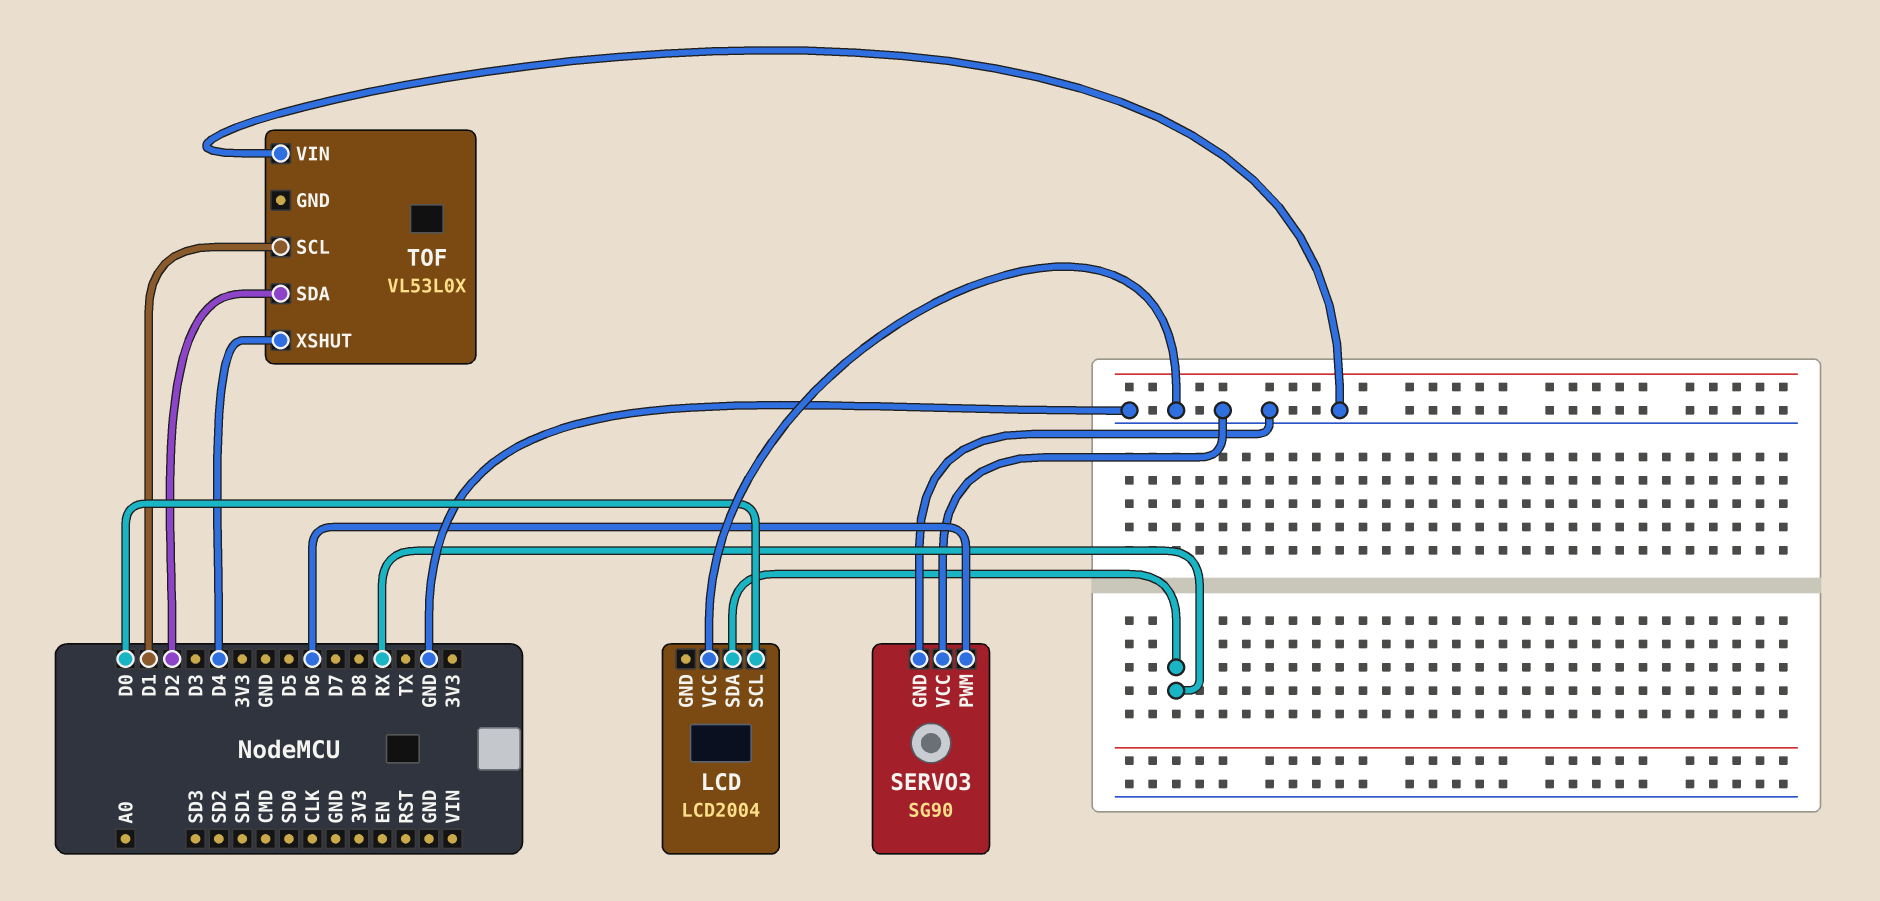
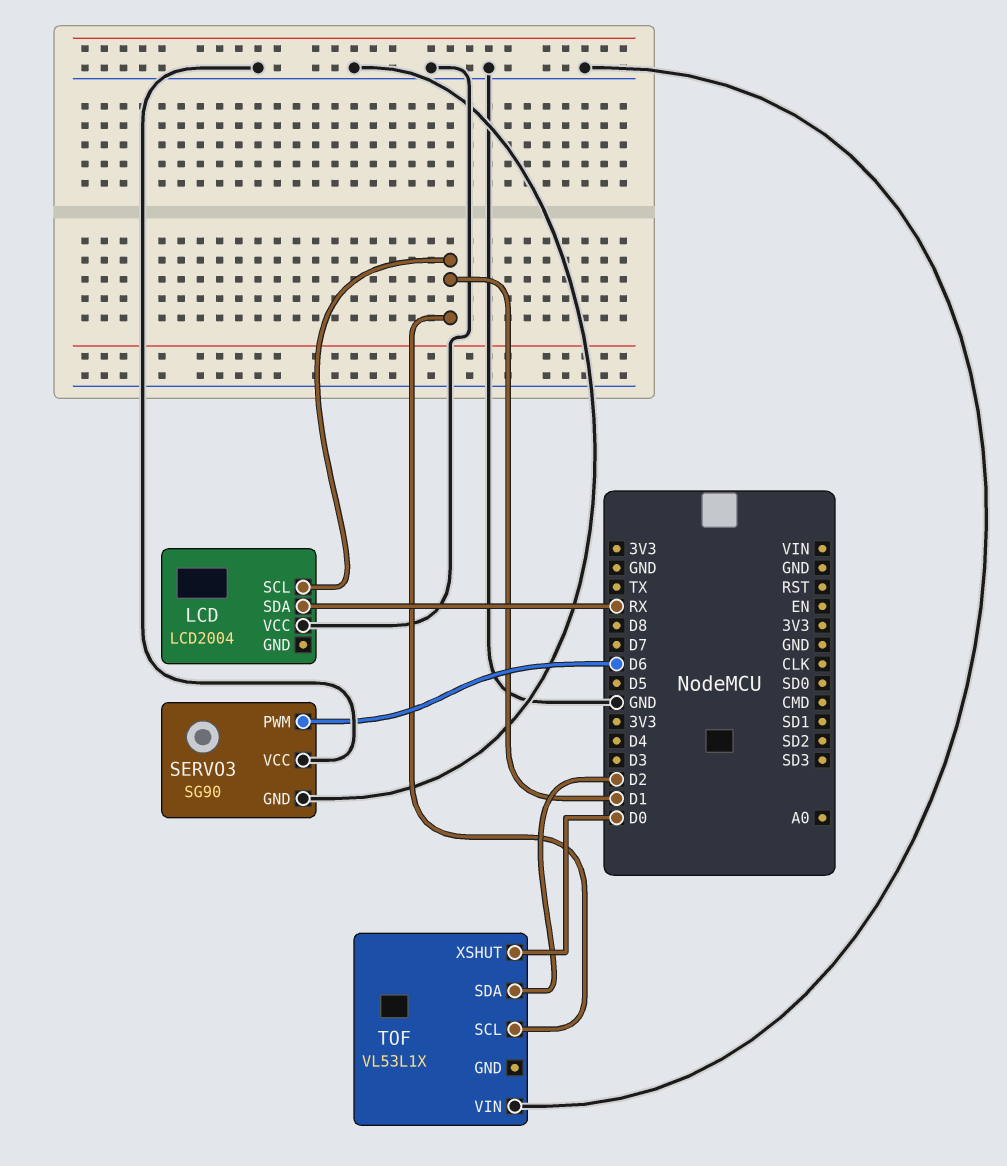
LCD pin SCL: D0 -> D1
TOF: VL53L0X -> VL53L1X
TOF pin XSHUT: D4 -> D0

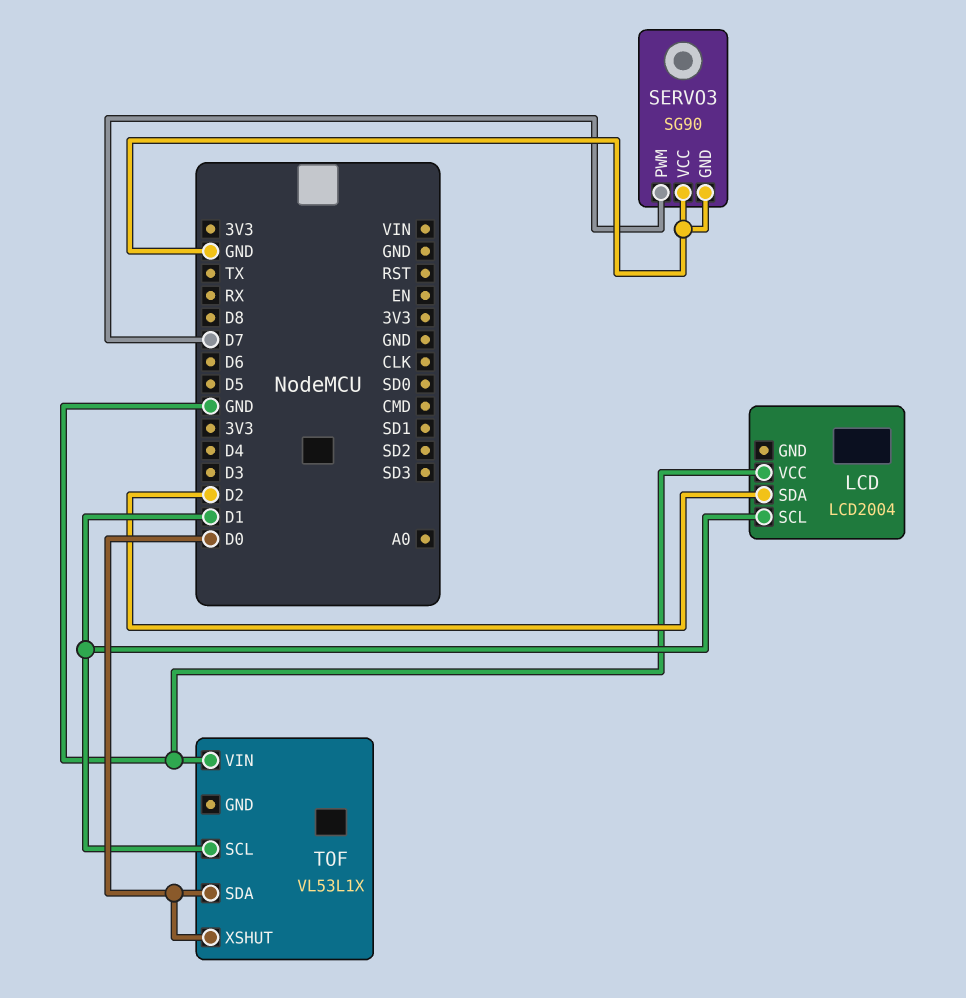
LCD pin SDA: RX -> D2
SERVO3 pin PWM: D6 -> D7
TOF pin SDA: D2 -> D0

